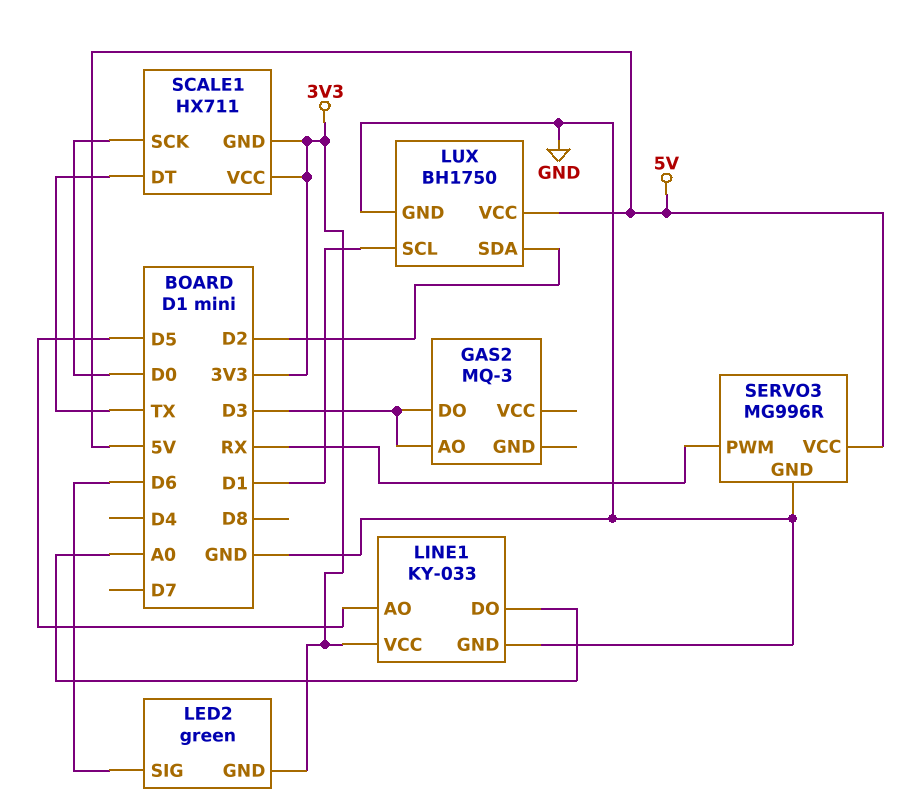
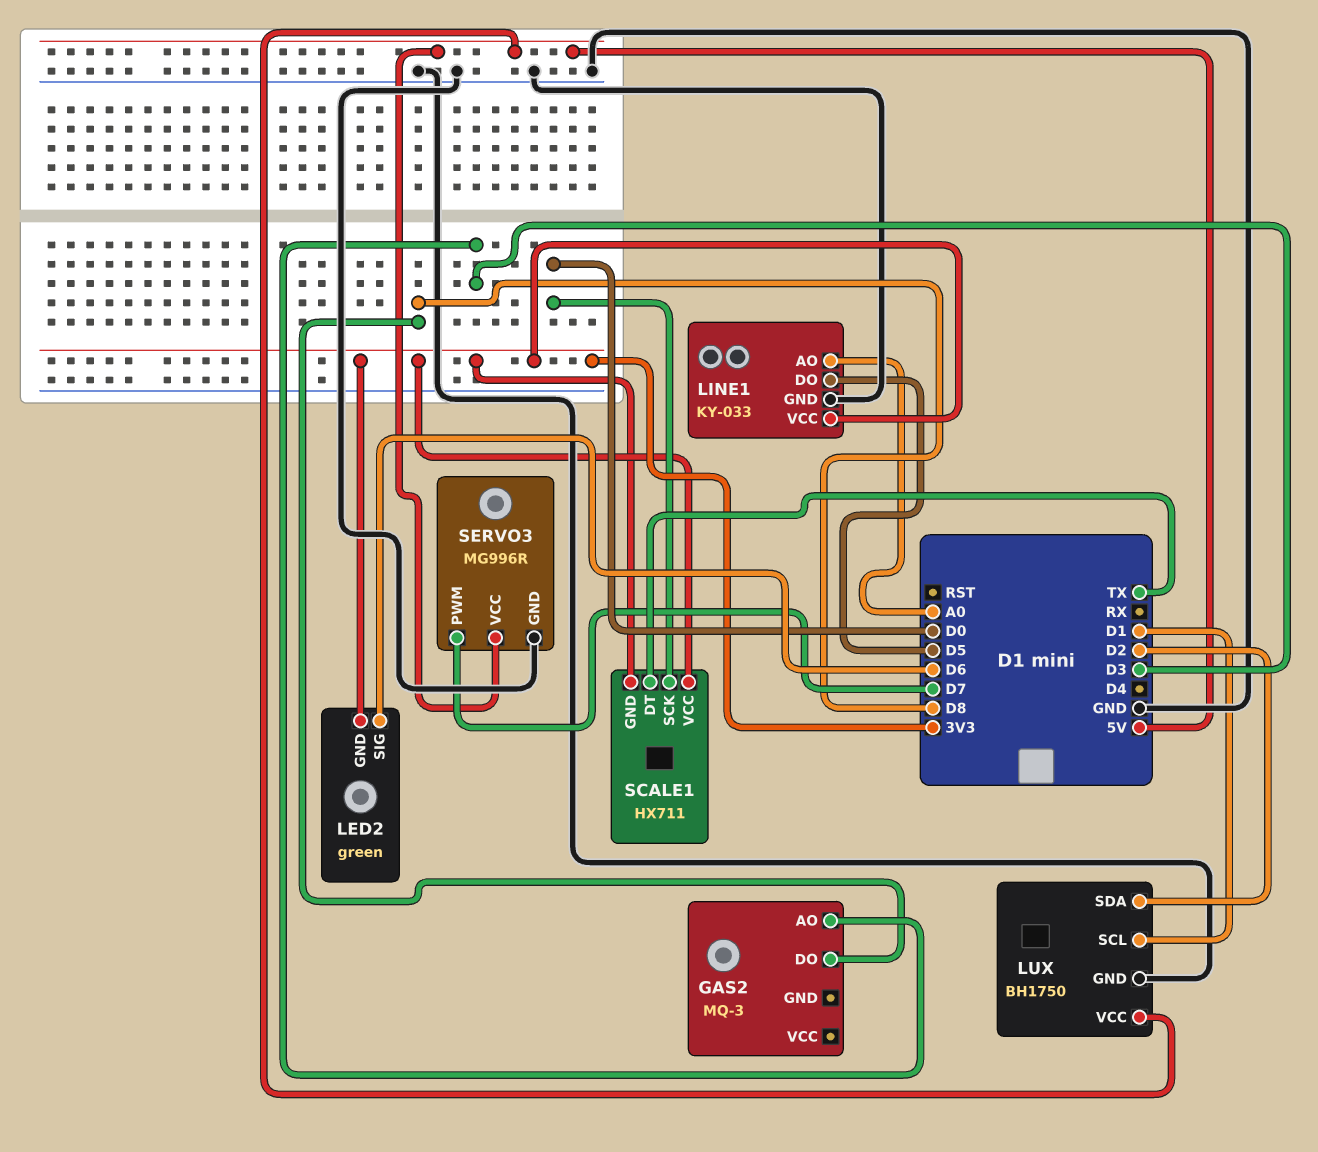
GAS2 pin DO: D3 -> D8
LINE1 pin AO: D5 -> A0
LINE1 pin DO: A0 -> D5
SERVO3 pin PWM: RX -> D7

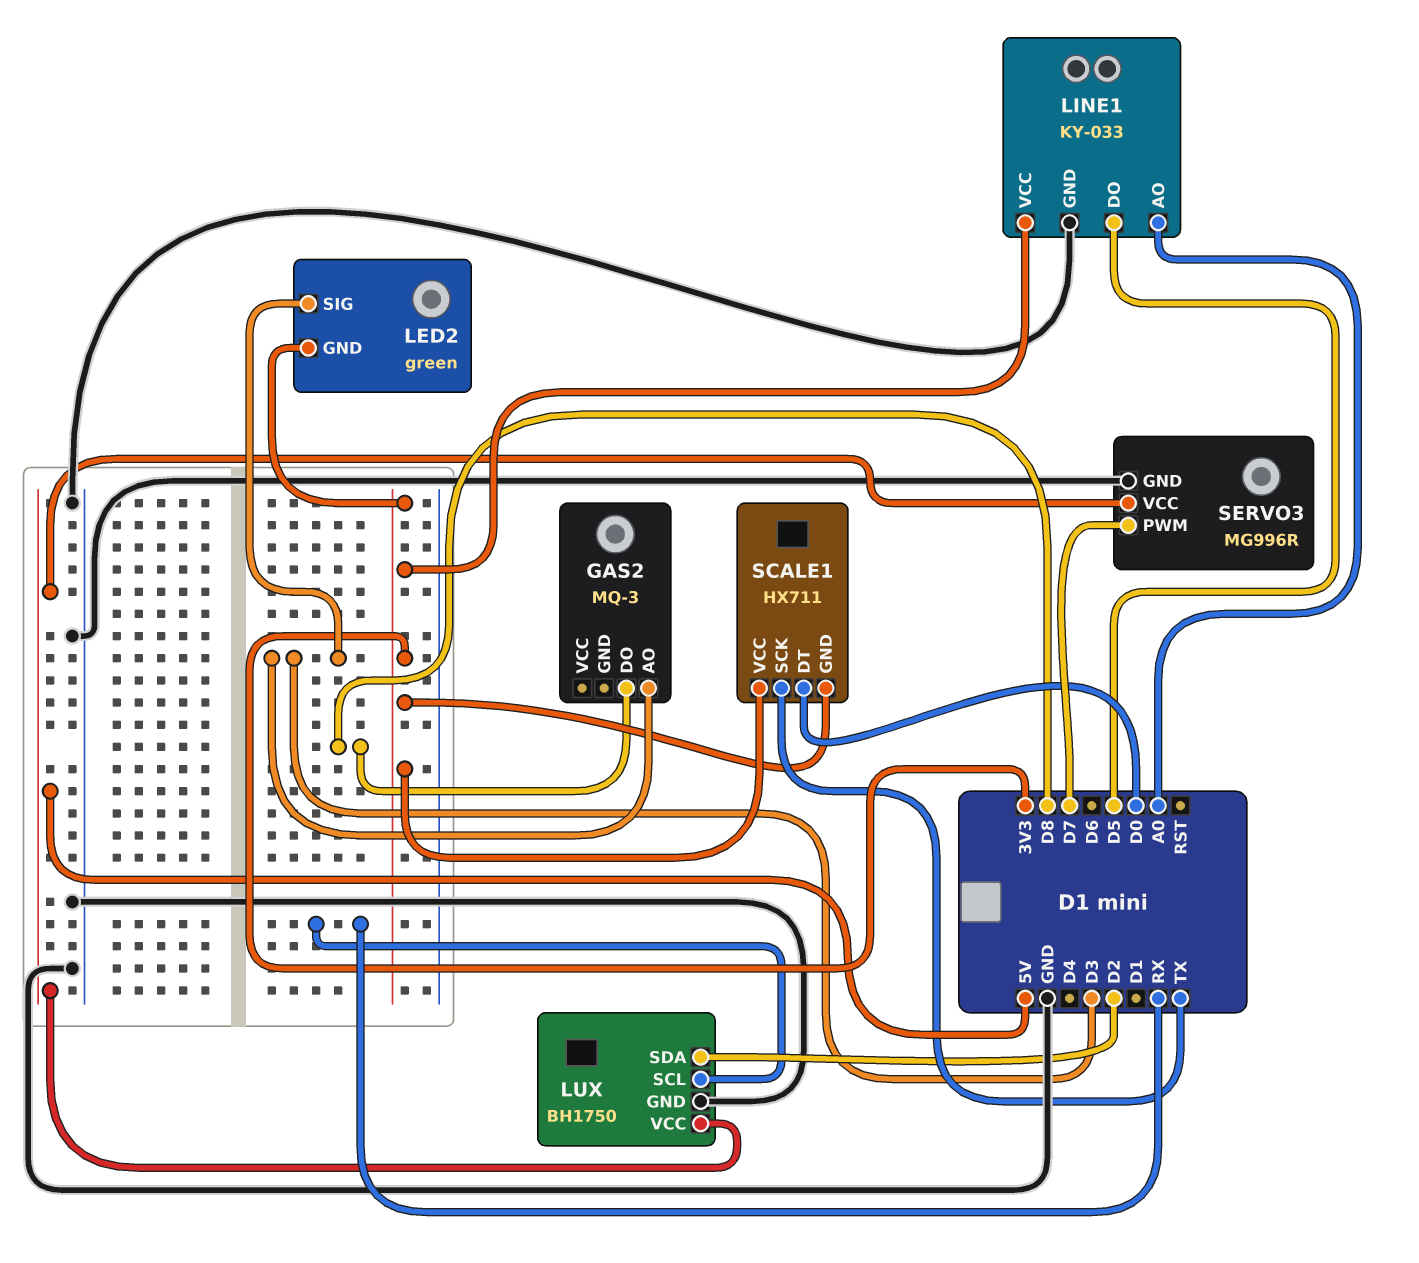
LED2 pin SIG: D6 -> D3
LUX pin SCL: D1 -> RX
SCALE1 pin DT: TX -> D0
SCALE1 pin SCK: D0 -> TX

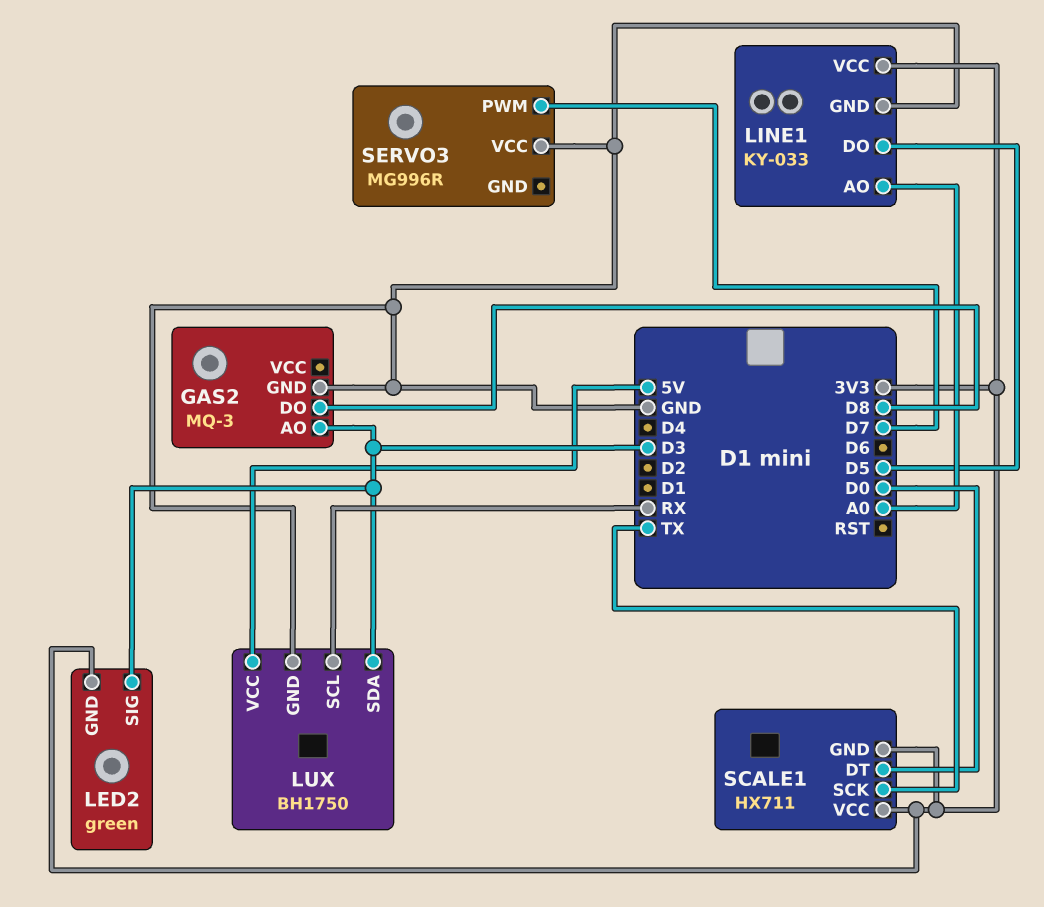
GAS2 pin GND: none -> GND
LUX pin SDA: D2 -> D3
SERVO3 pin GND: GND -> none
SERVO3 pin VCC: 5V -> GND

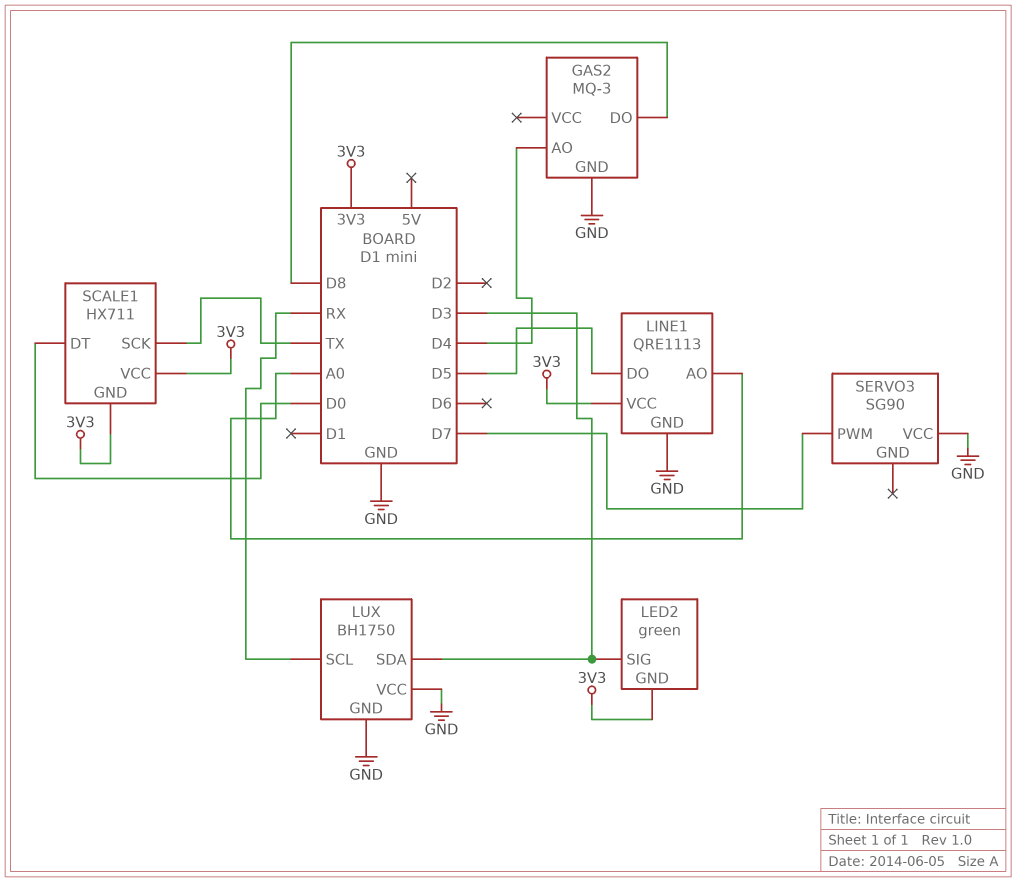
GAS2 pin AO: D3 -> D4
LINE1: KY-033 -> QRE1113
LUX pin VCC: 5V -> GND
SERVO3: MG996R -> SG90

